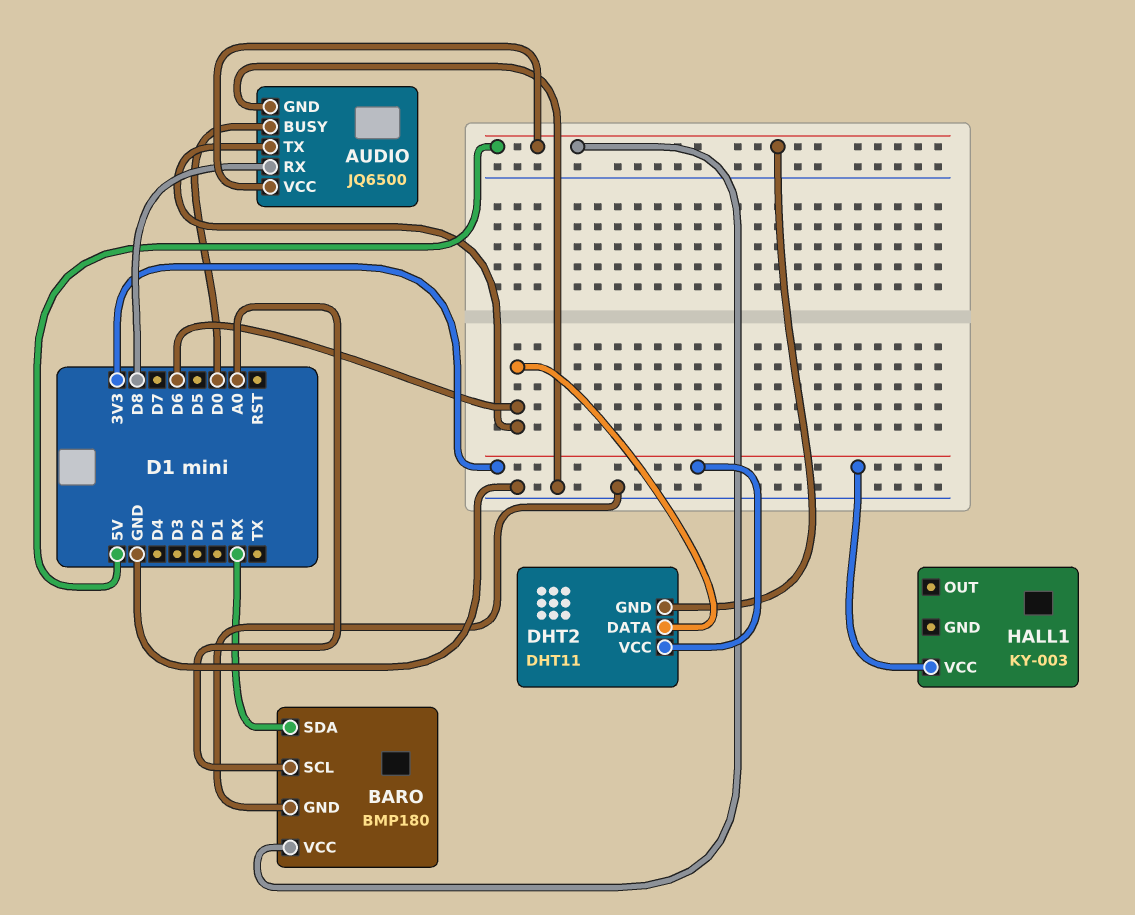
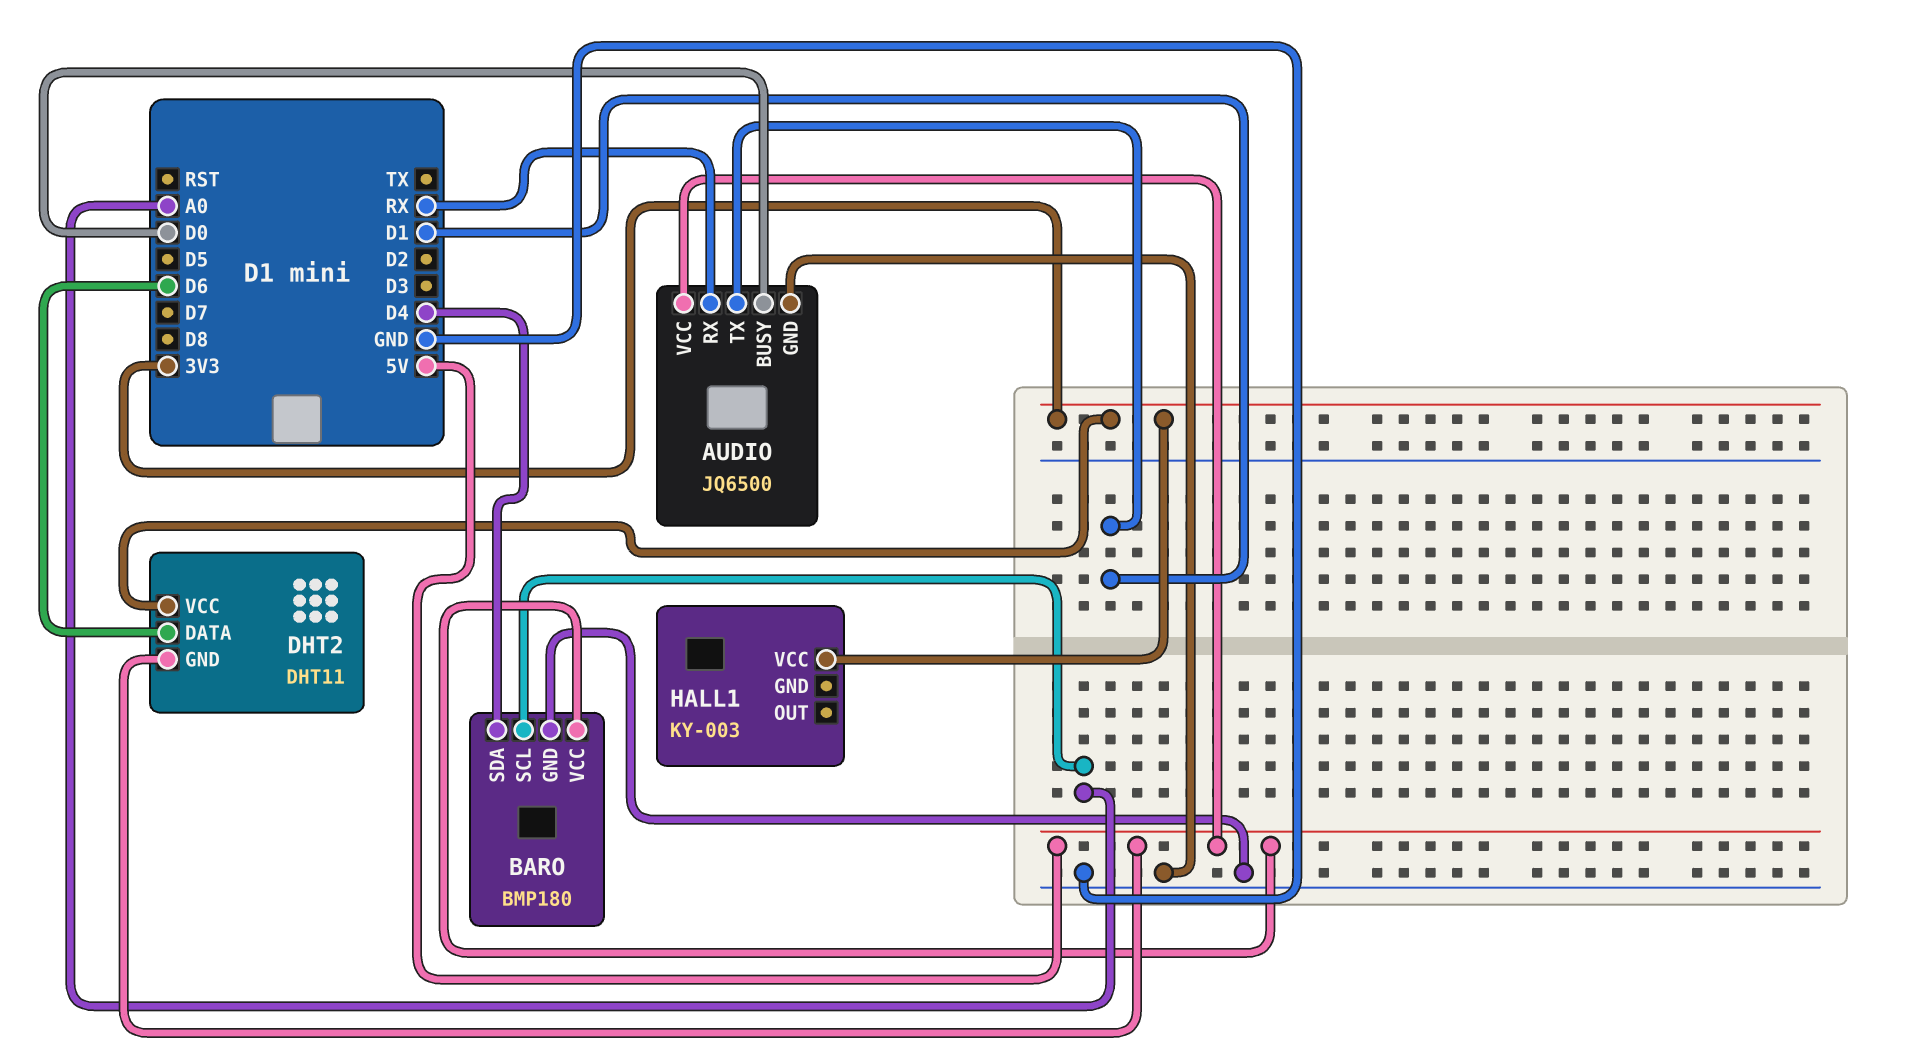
AUDIO pin RX: D8 -> RX
AUDIO pin TX: D6 -> D1
BARO pin SDA: RX -> D4

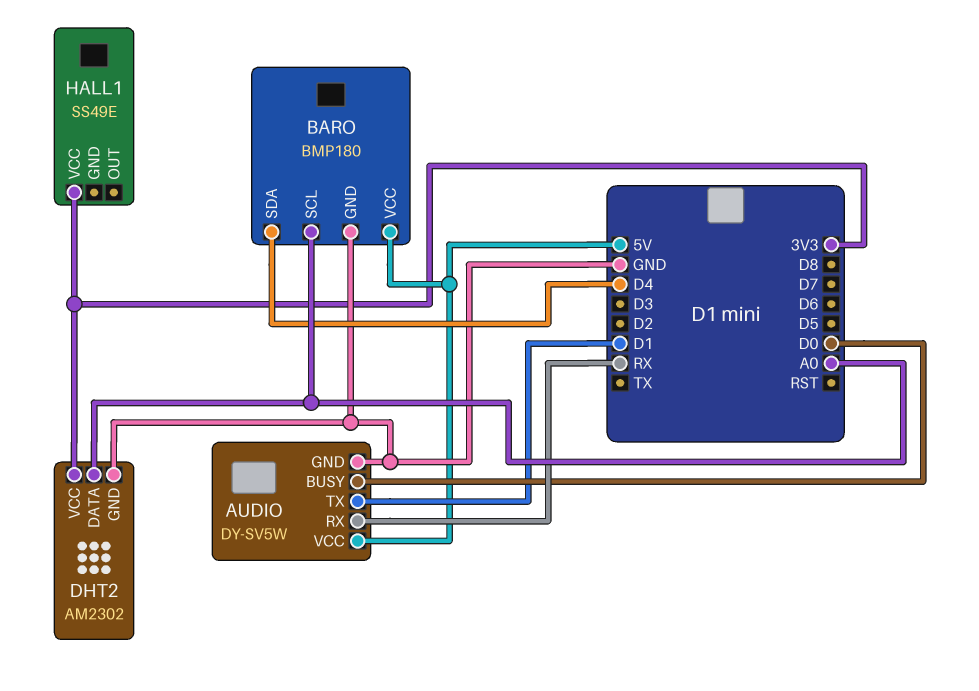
AUDIO: JQ6500 -> DY-SV5W
DHT2: DHT11 -> AM2302
DHT2 pin DATA: D6 -> A0
DHT2 pin GND: 5V -> GND
HALL1: KY-003 -> SS49E

